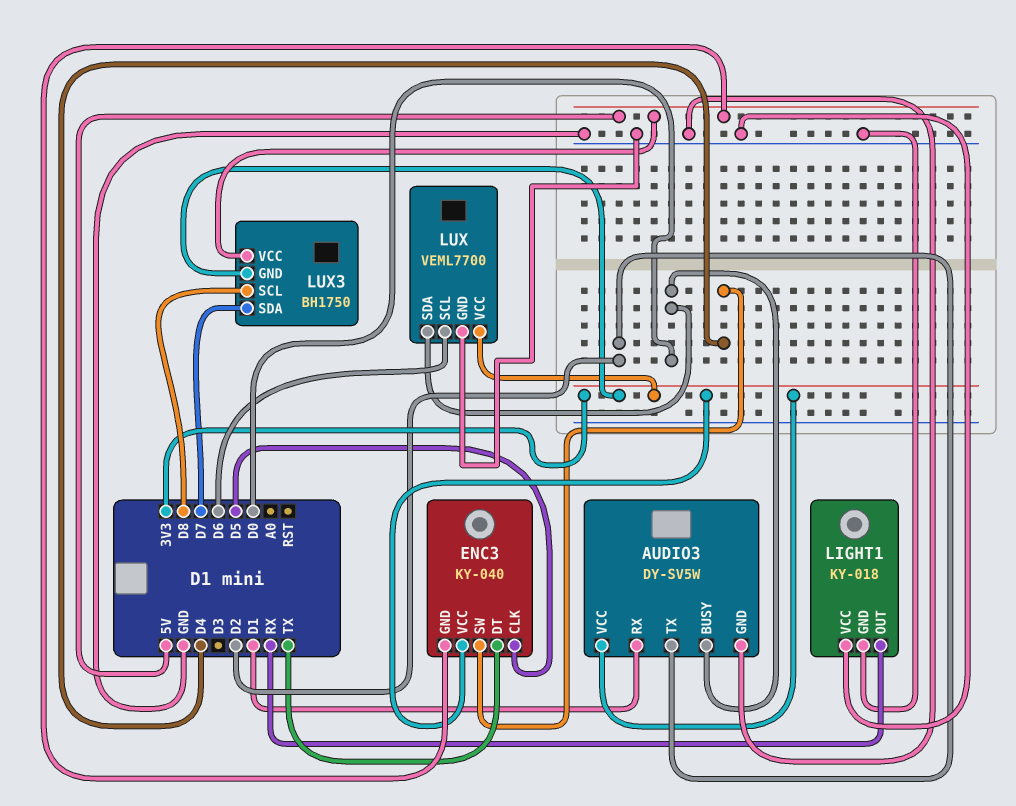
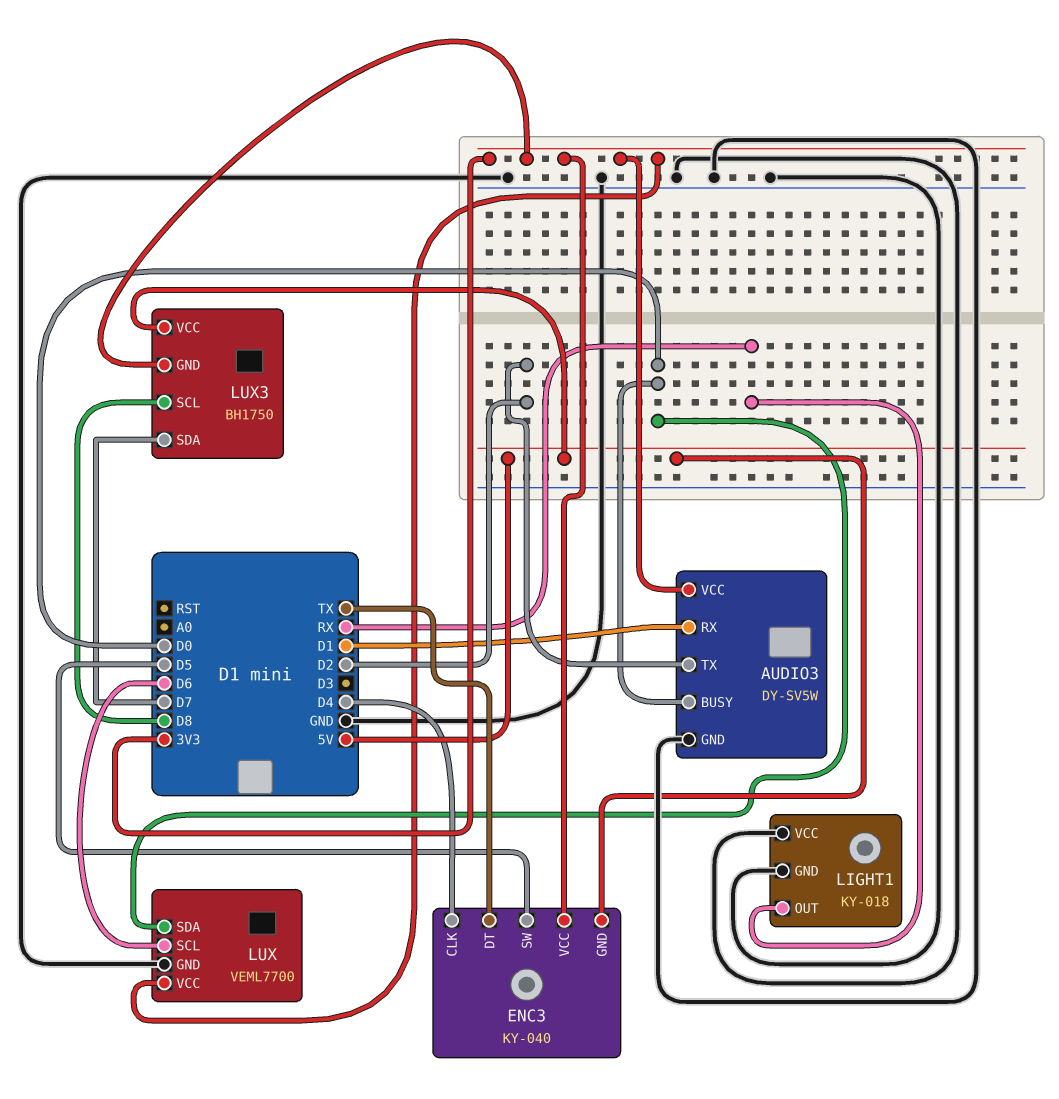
ENC3 pin CLK: D5 -> D4
ENC3 pin SW: D4 -> D5

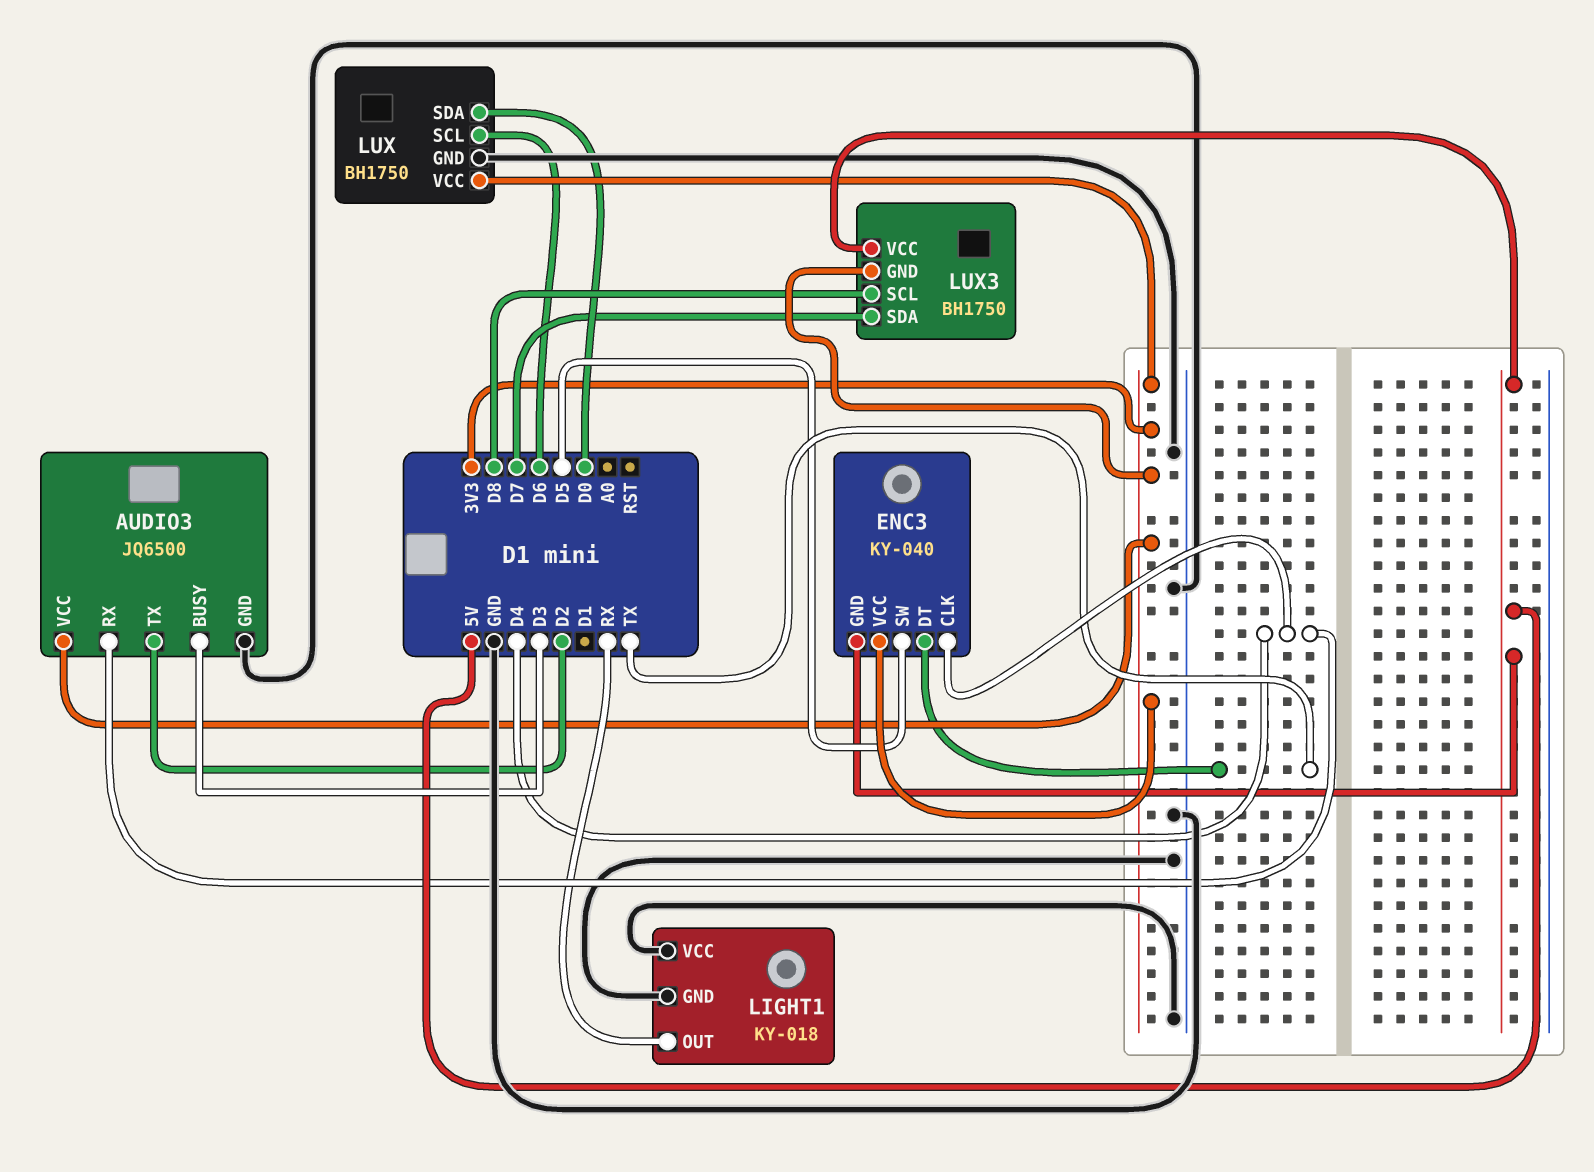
AUDIO3: DY-SV5W -> JQ6500
AUDIO3 pin BUSY: D0 -> D3
AUDIO3 pin RX: D1 -> D4
LUX: VEML7700 -> BH1750

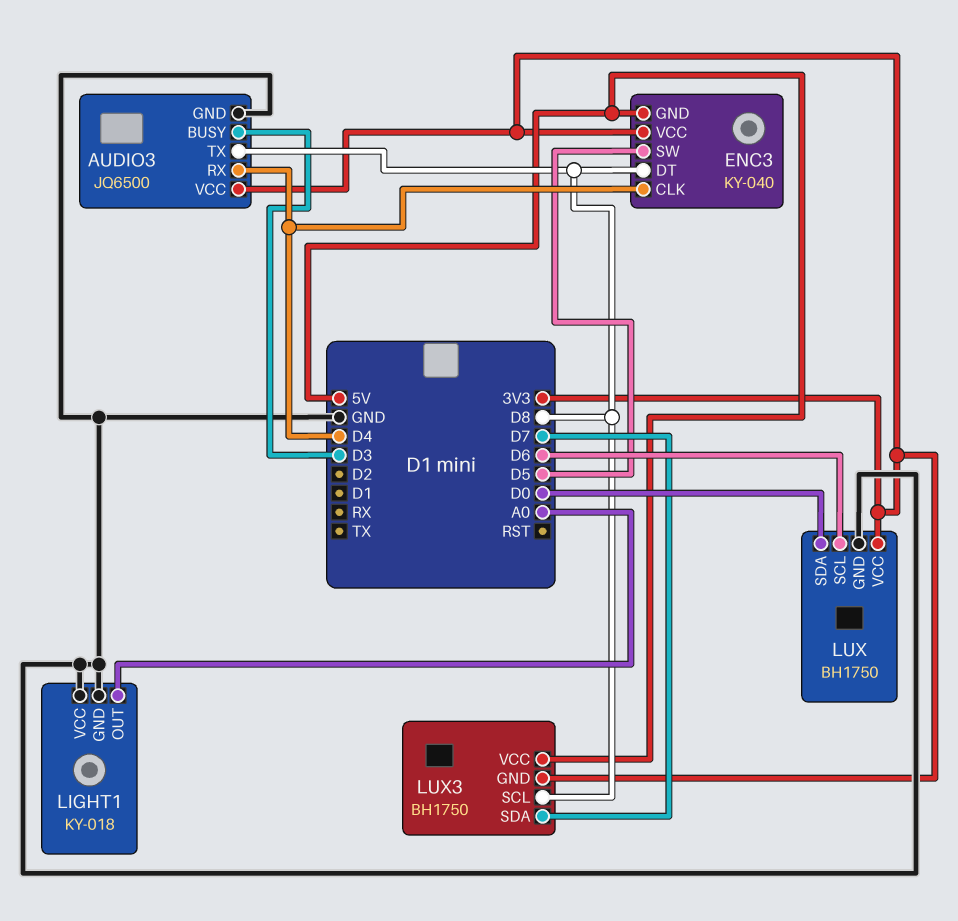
AUDIO3 pin TX: D2 -> D8
ENC3 pin DT: TX -> D8
LIGHT1 pin OUT: RX -> A0

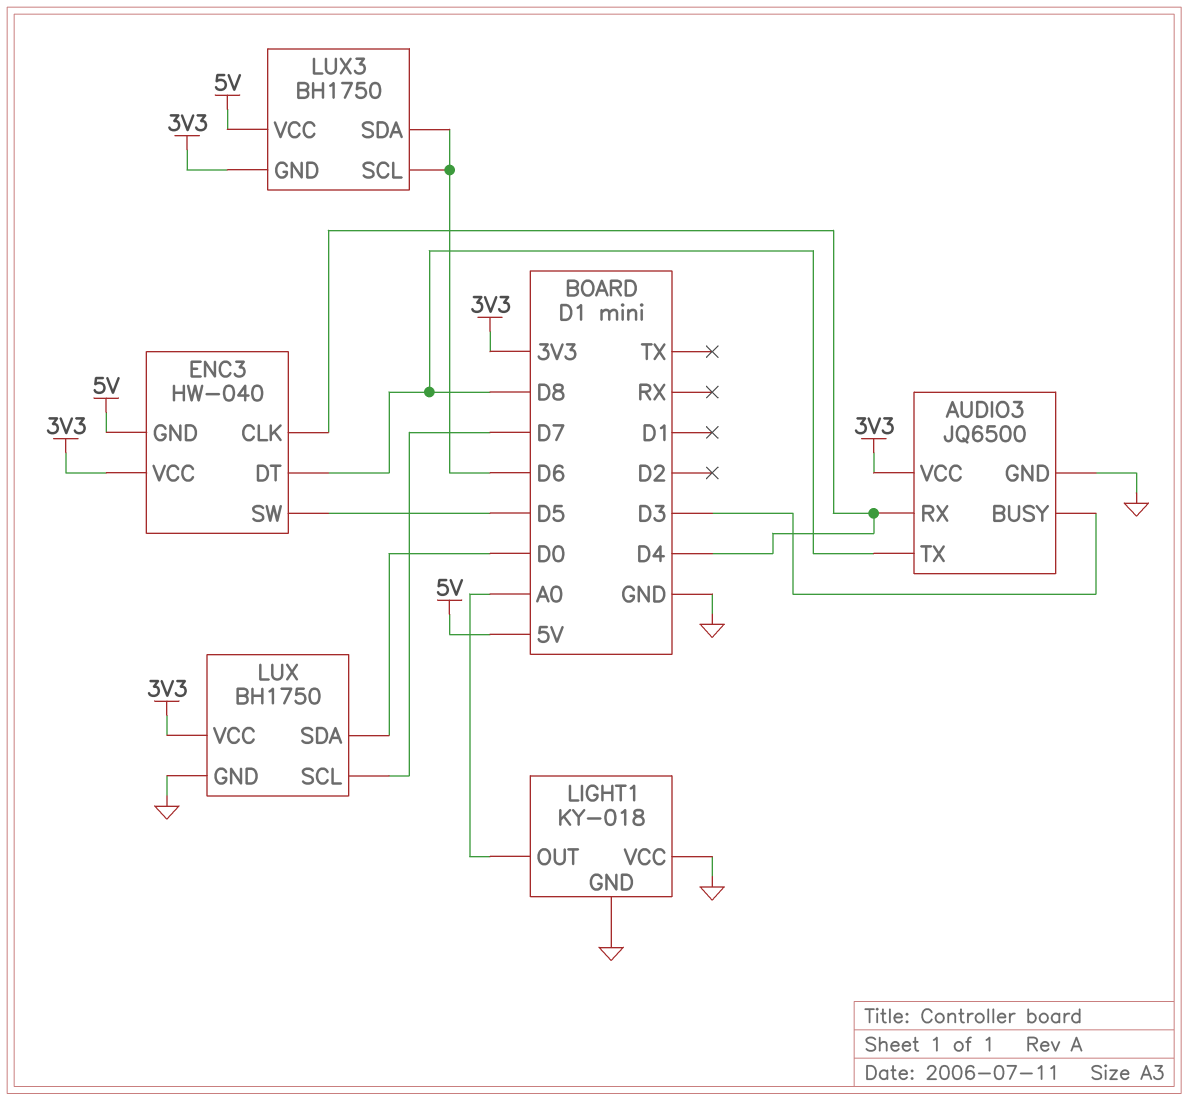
ENC3: KY-040 -> HW-040
LUX pin SCL: D6 -> D7
LUX3 pin SCL: D8 -> D6
LUX3 pin SDA: D7 -> D6

